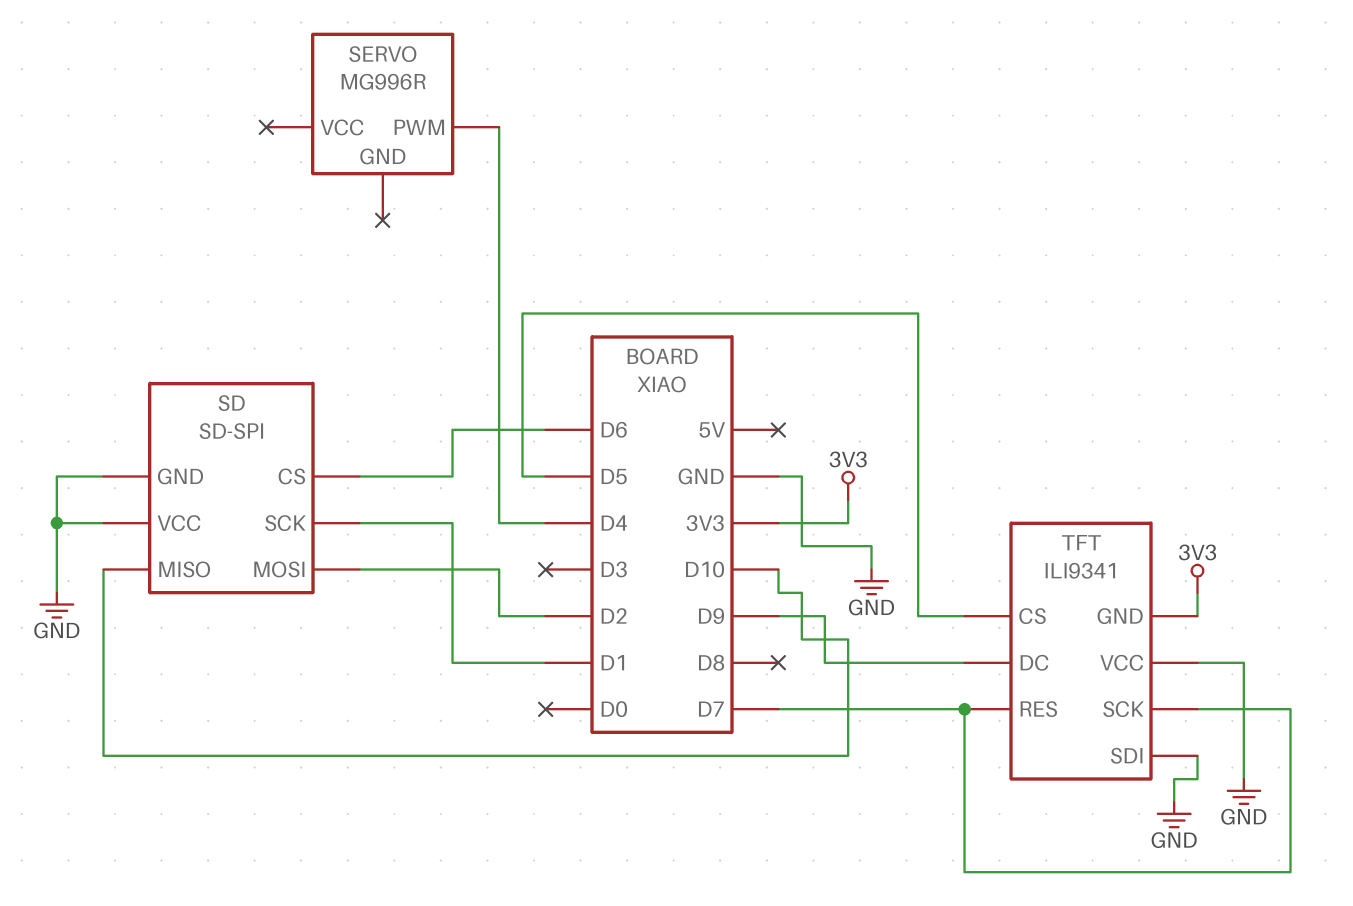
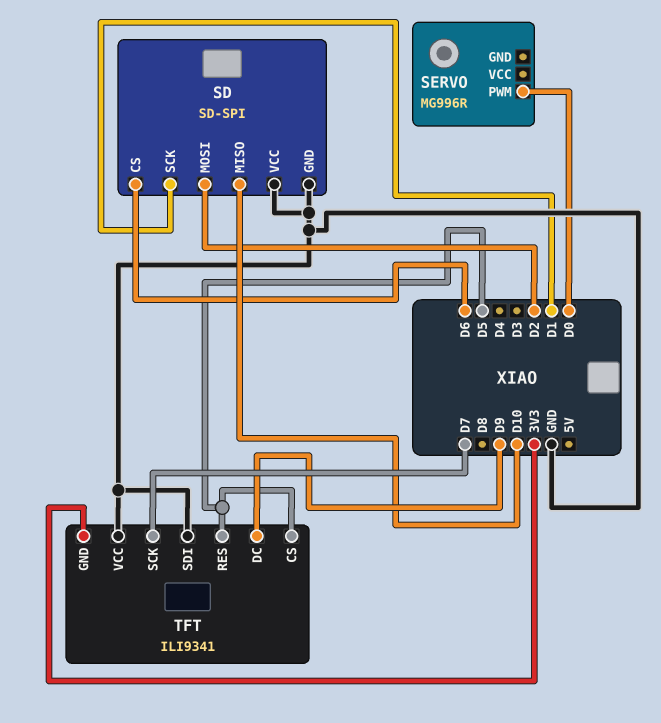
SERVO pin PWM: D4 -> D0
TFT pin RES: D7 -> D5

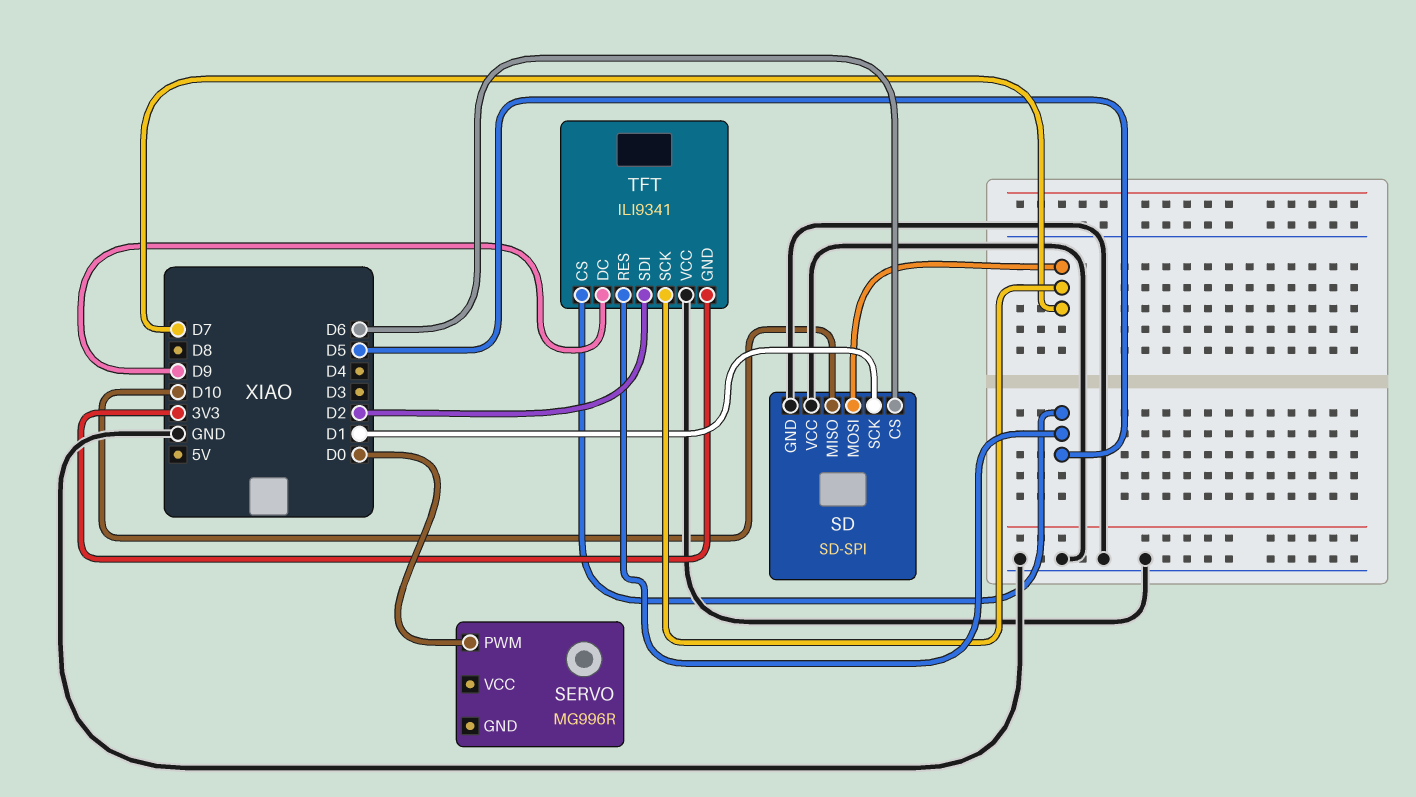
SD pin MOSI: D2 -> D7
TFT pin SDI: GND -> D2

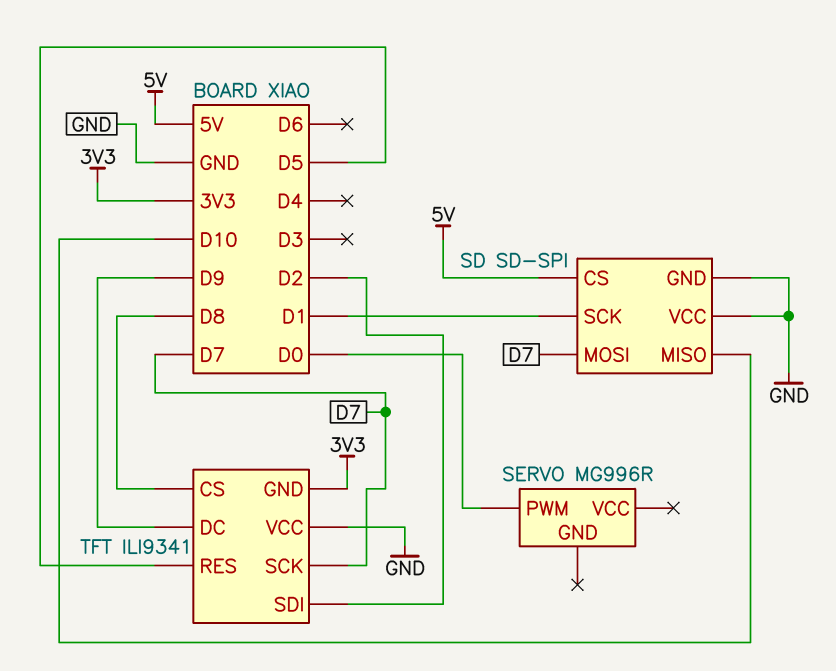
SD pin CS: D6 -> 5V
TFT pin CS: D5 -> D8

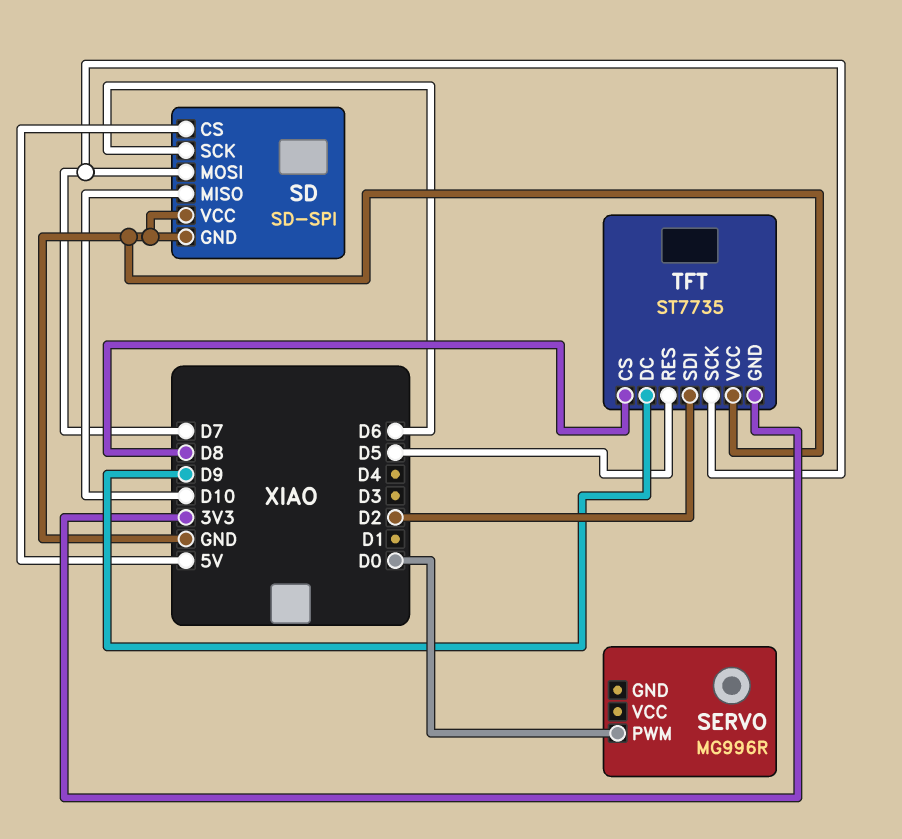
SD pin SCK: D1 -> D6
TFT: ILI9341 -> ST7735

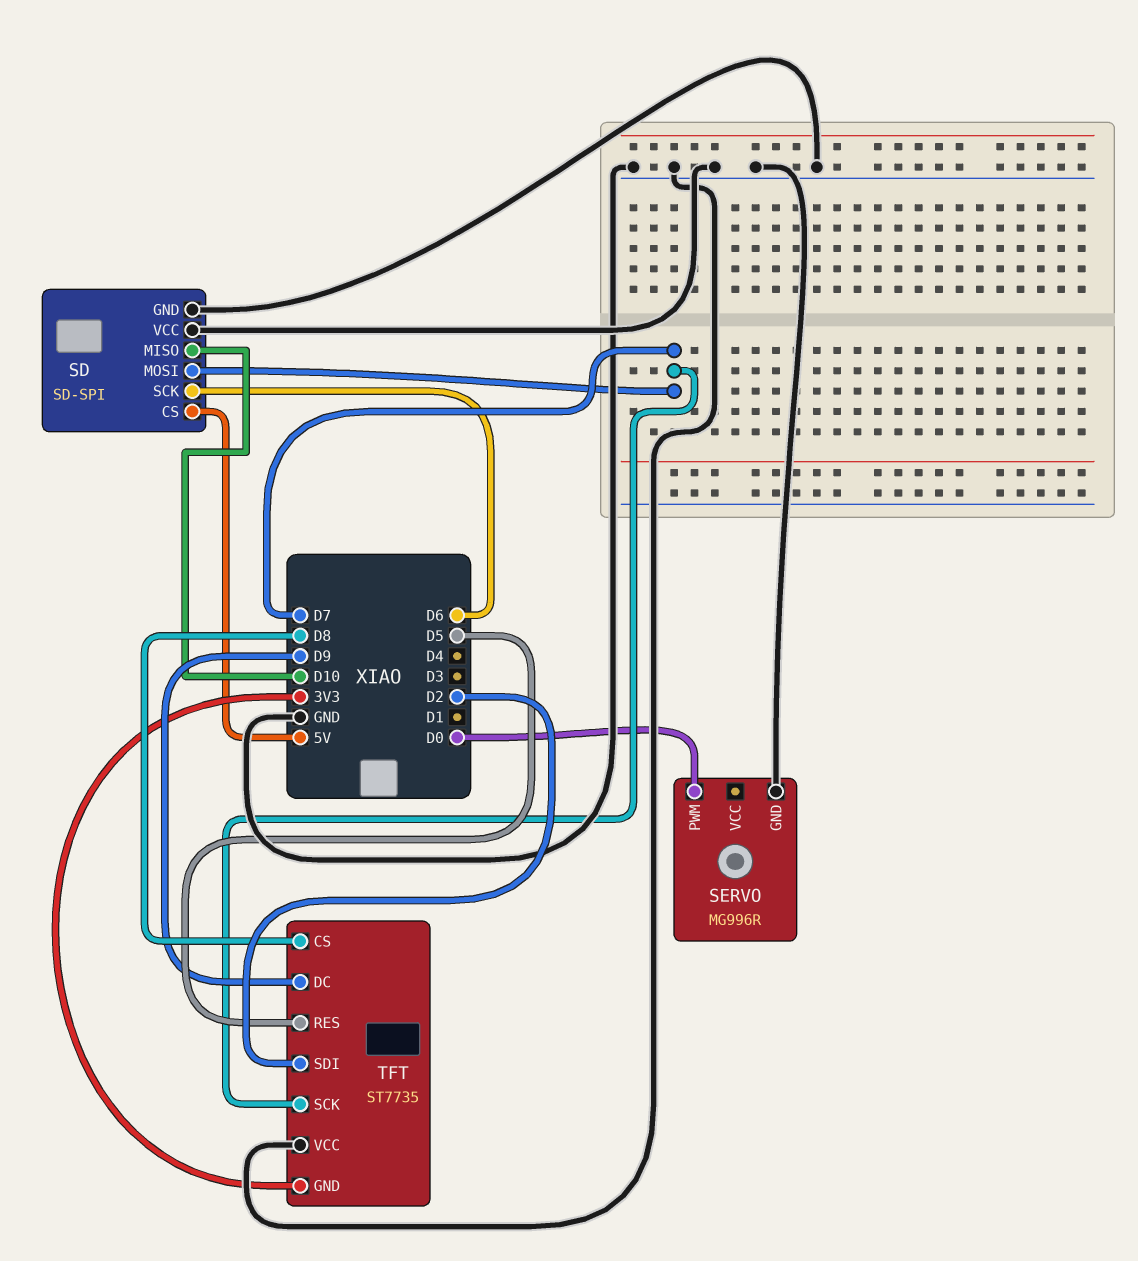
SERVO pin GND: none -> GND

